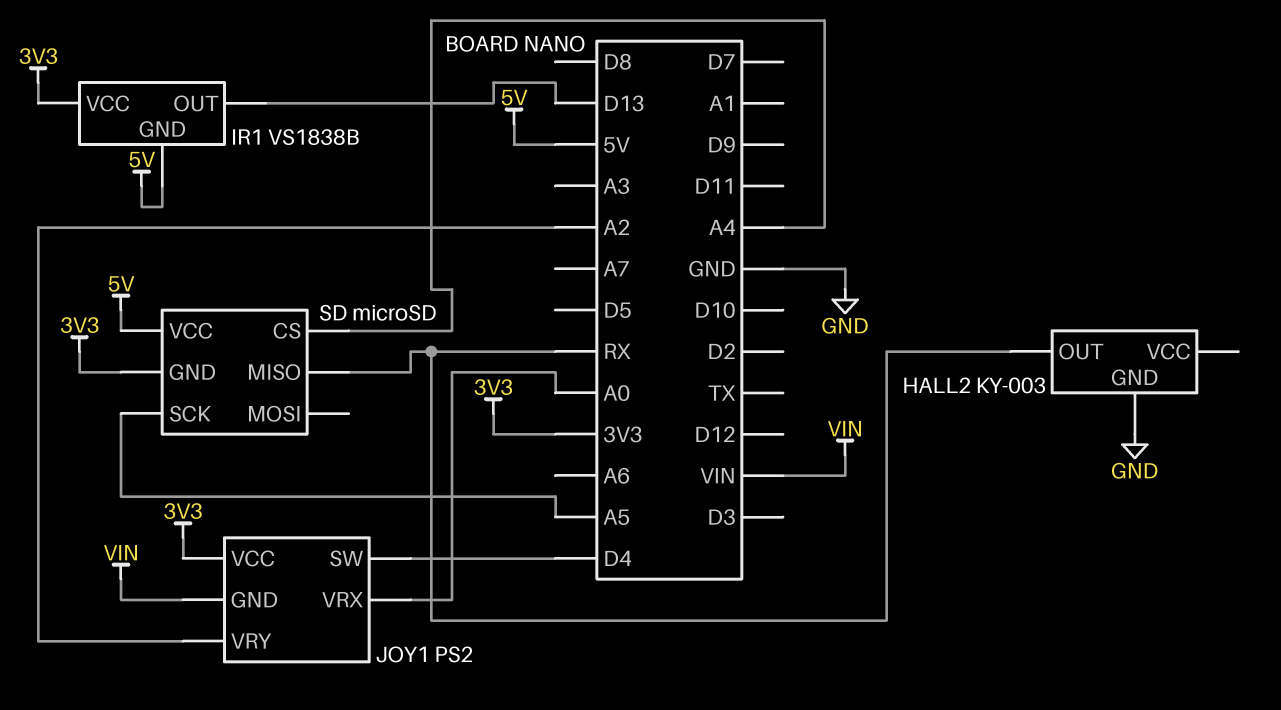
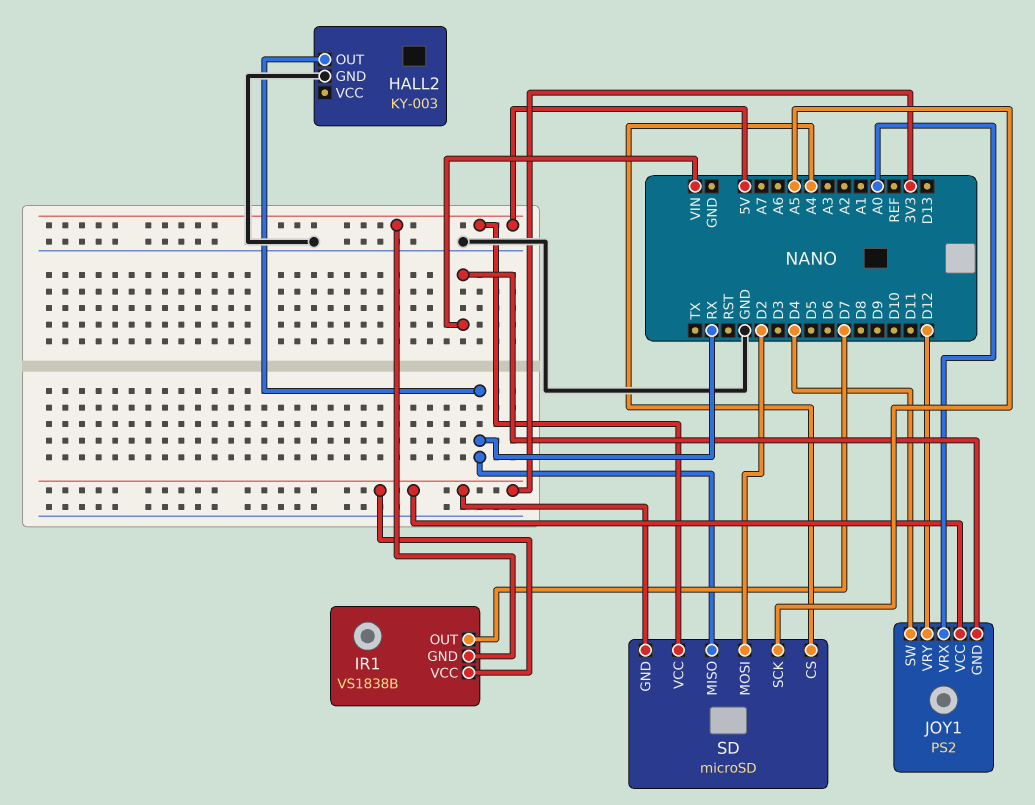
IR1 pin OUT: D13 -> D7
JOY1 pin VRY: A2 -> D12
SD pin MOSI: none -> D2

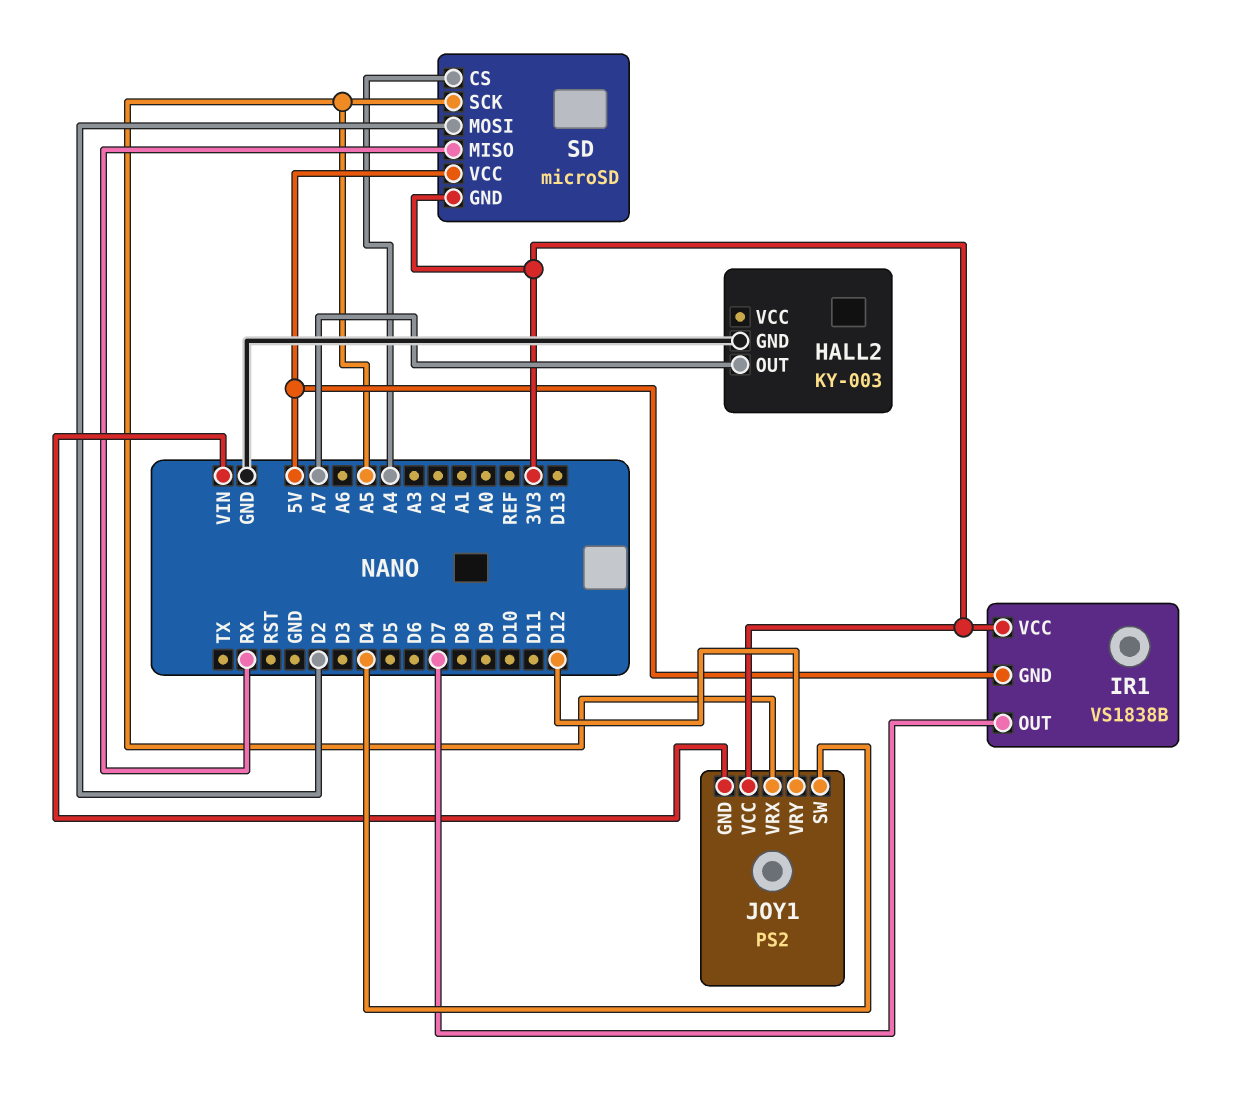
HALL2 pin OUT: RX -> A7
JOY1 pin VRX: A0 -> A5

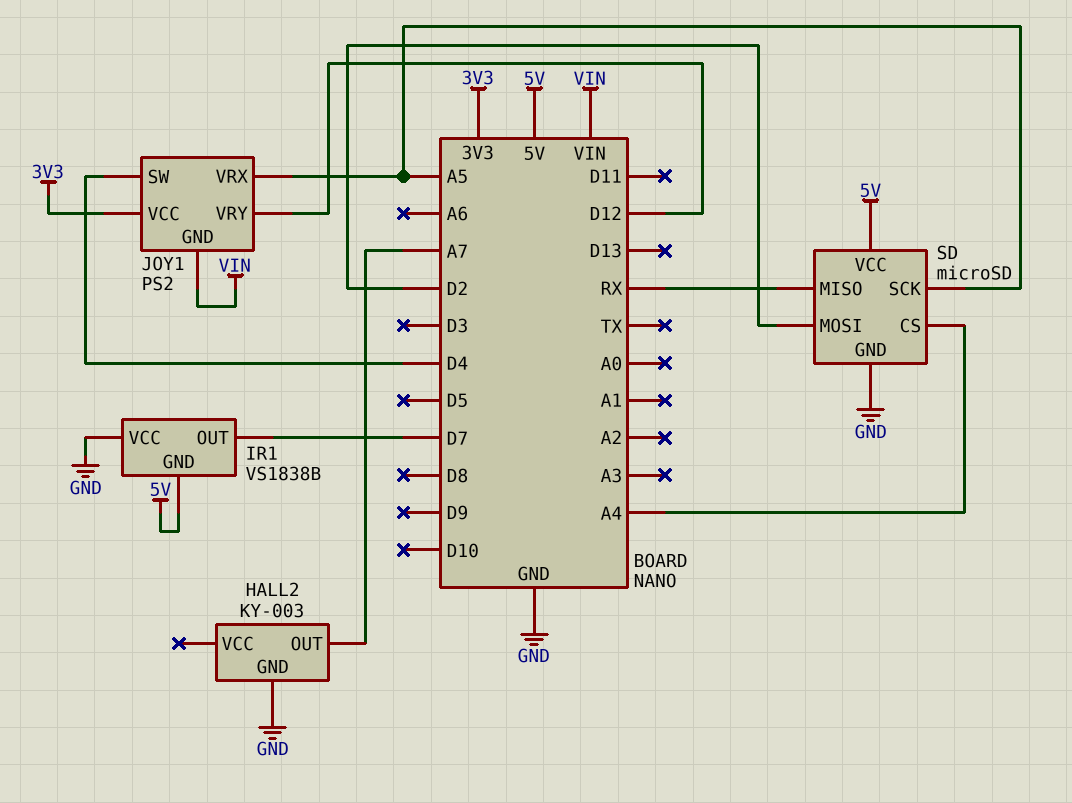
IR1 pin VCC: 3V3 -> GND
SD pin GND: 3V3 -> GND

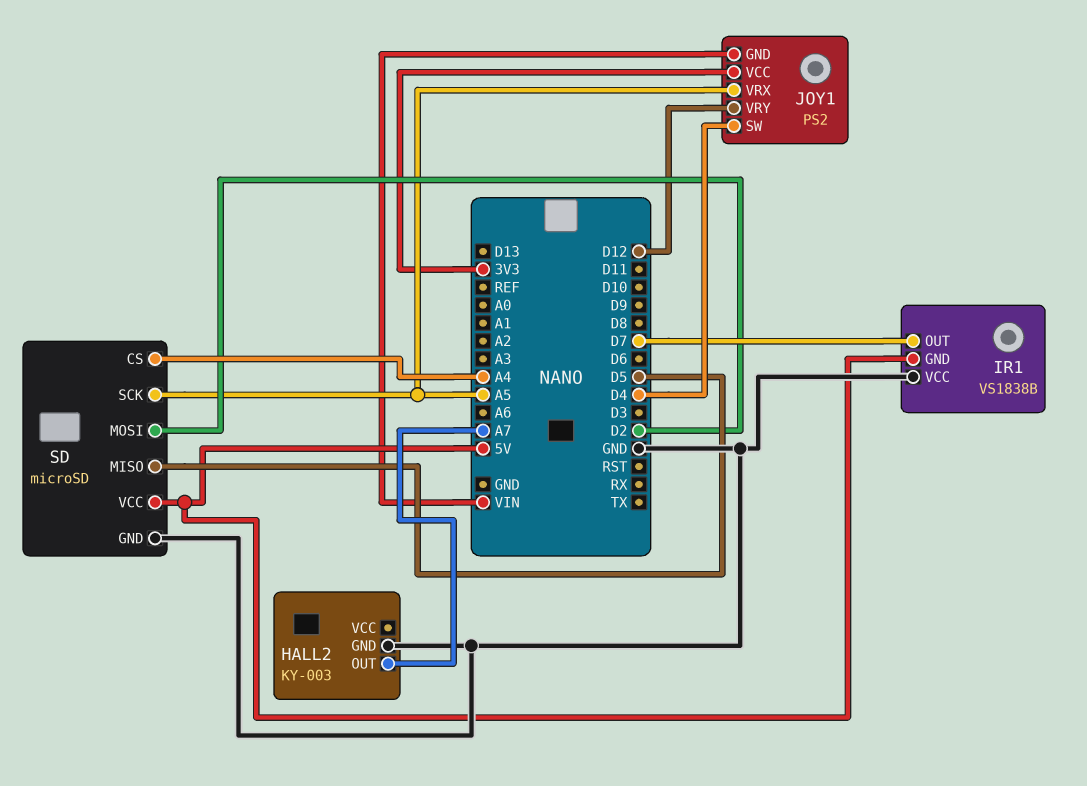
SD pin MISO: RX -> D5

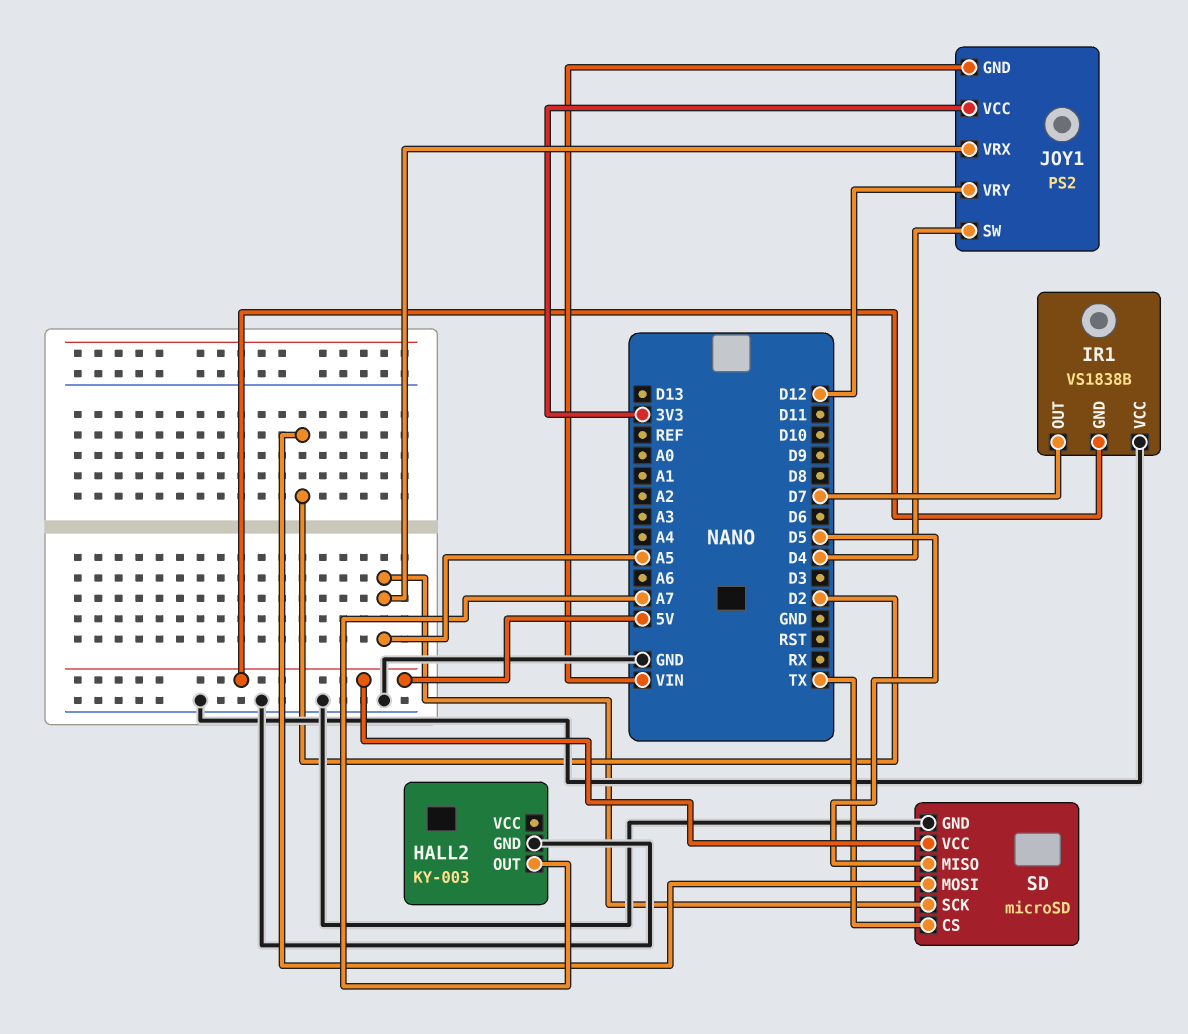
SD pin CS: A4 -> TX

